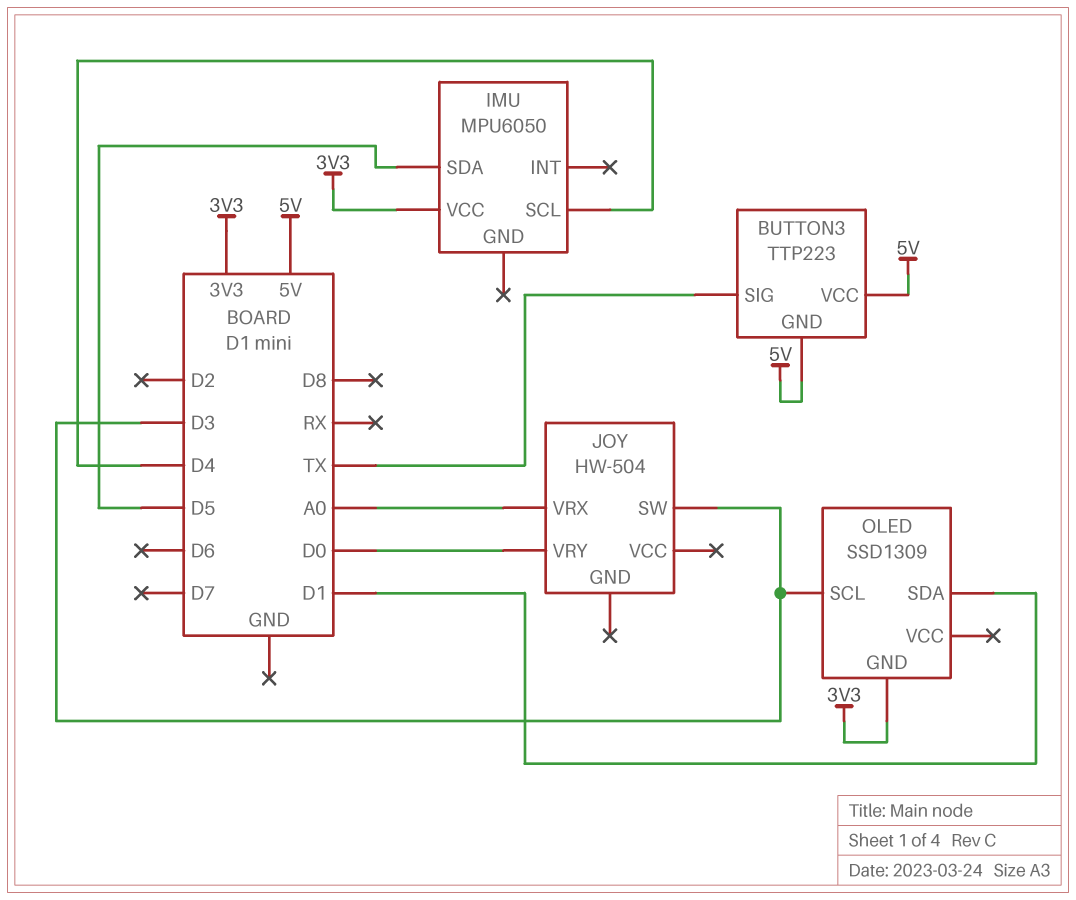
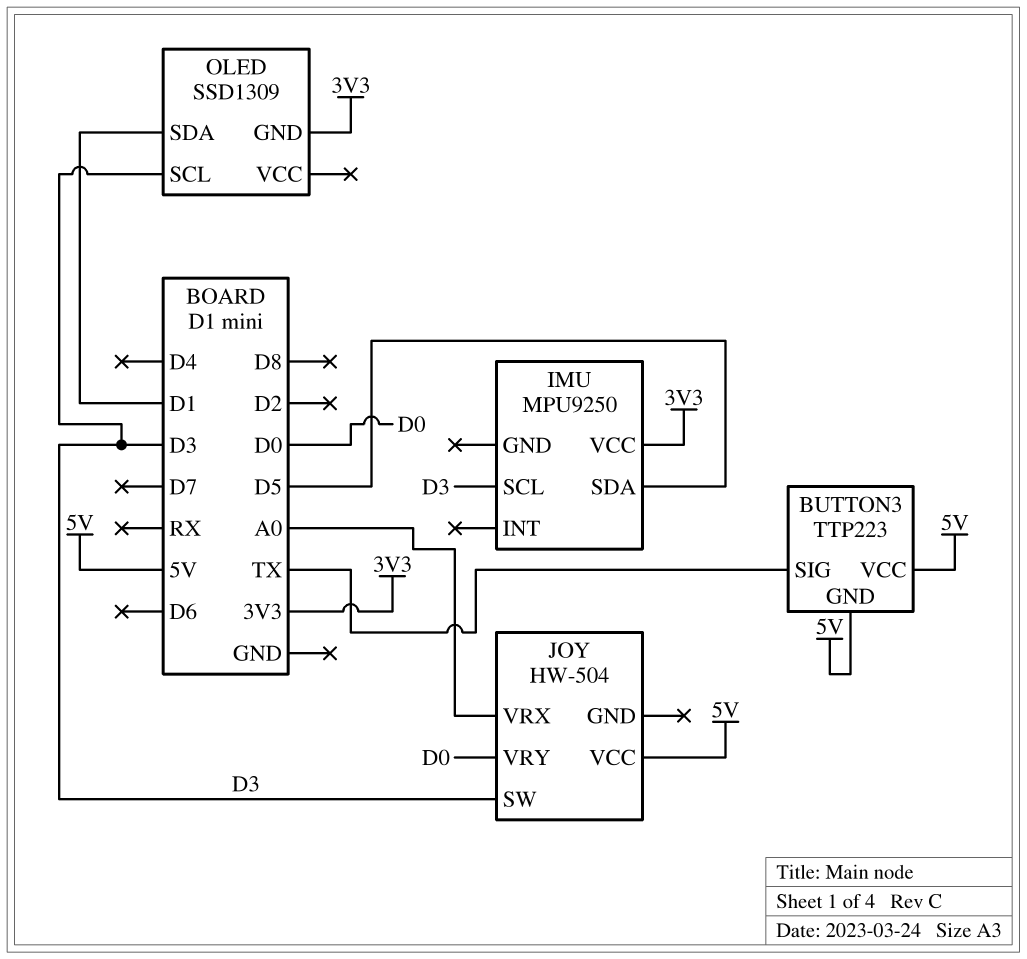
IMU: MPU6050 -> MPU9250
IMU pin SCL: D4 -> D3
JOY pin VCC: none -> 5V

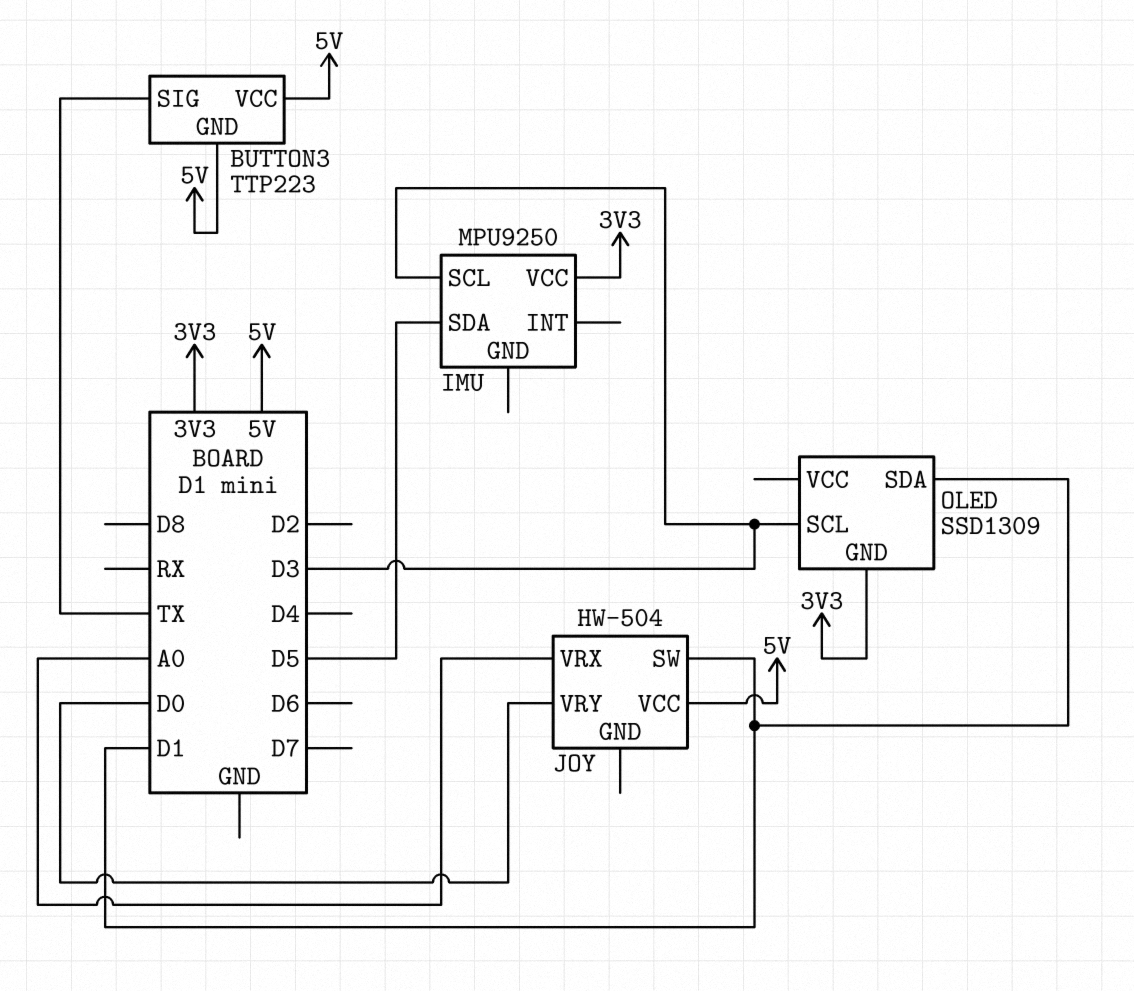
JOY pin SW: D3 -> D1

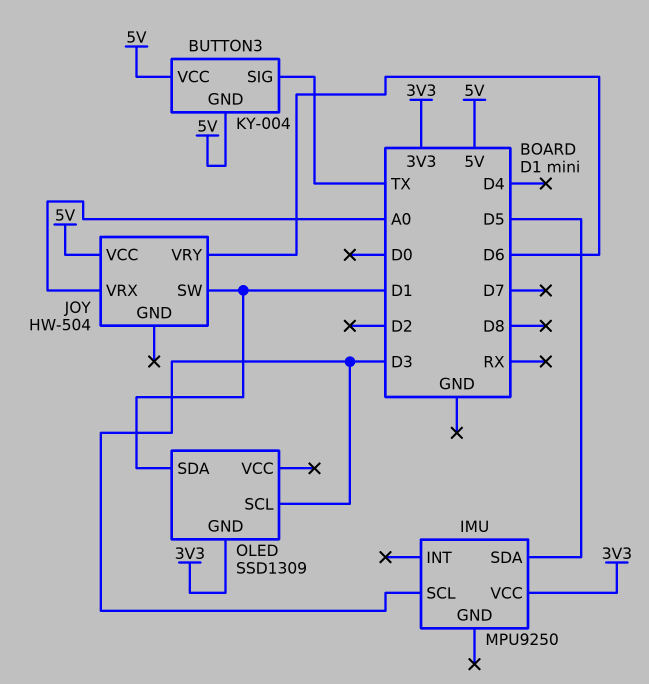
BUTTON3: TTP223 -> KY-004
JOY pin VRY: D0 -> D6

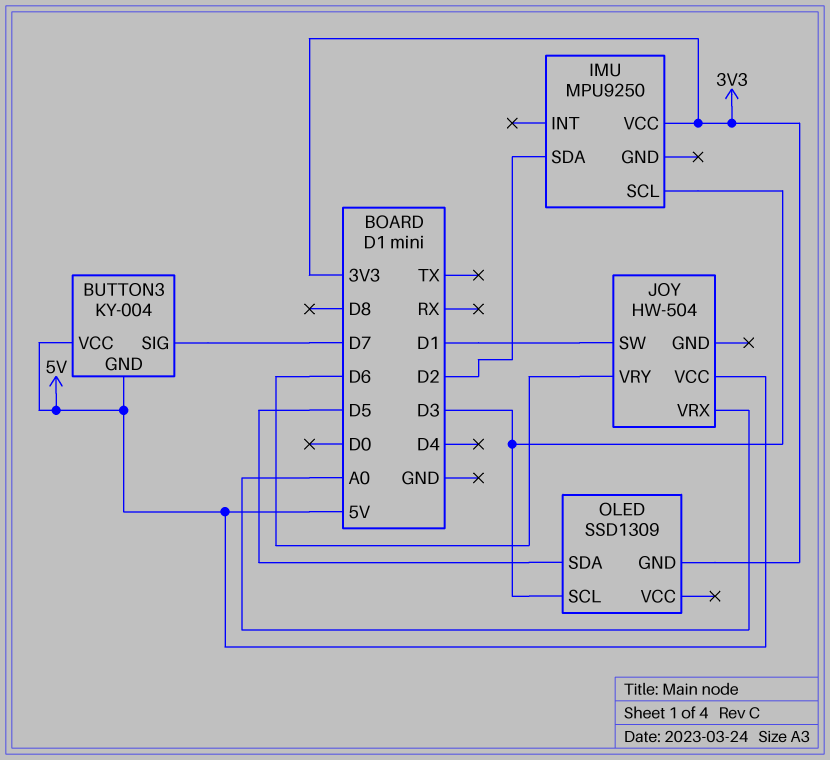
BUTTON3 pin SIG: TX -> D7
IMU pin SDA: D5 -> D2
OLED pin SDA: D1 -> D5

